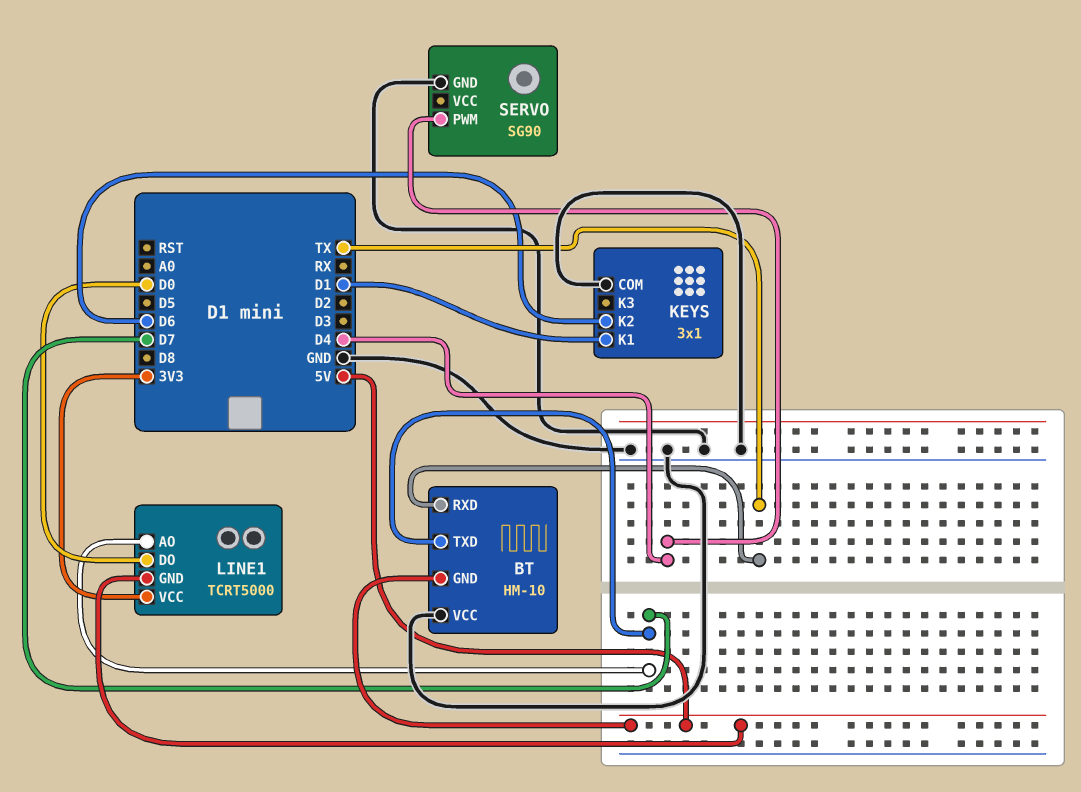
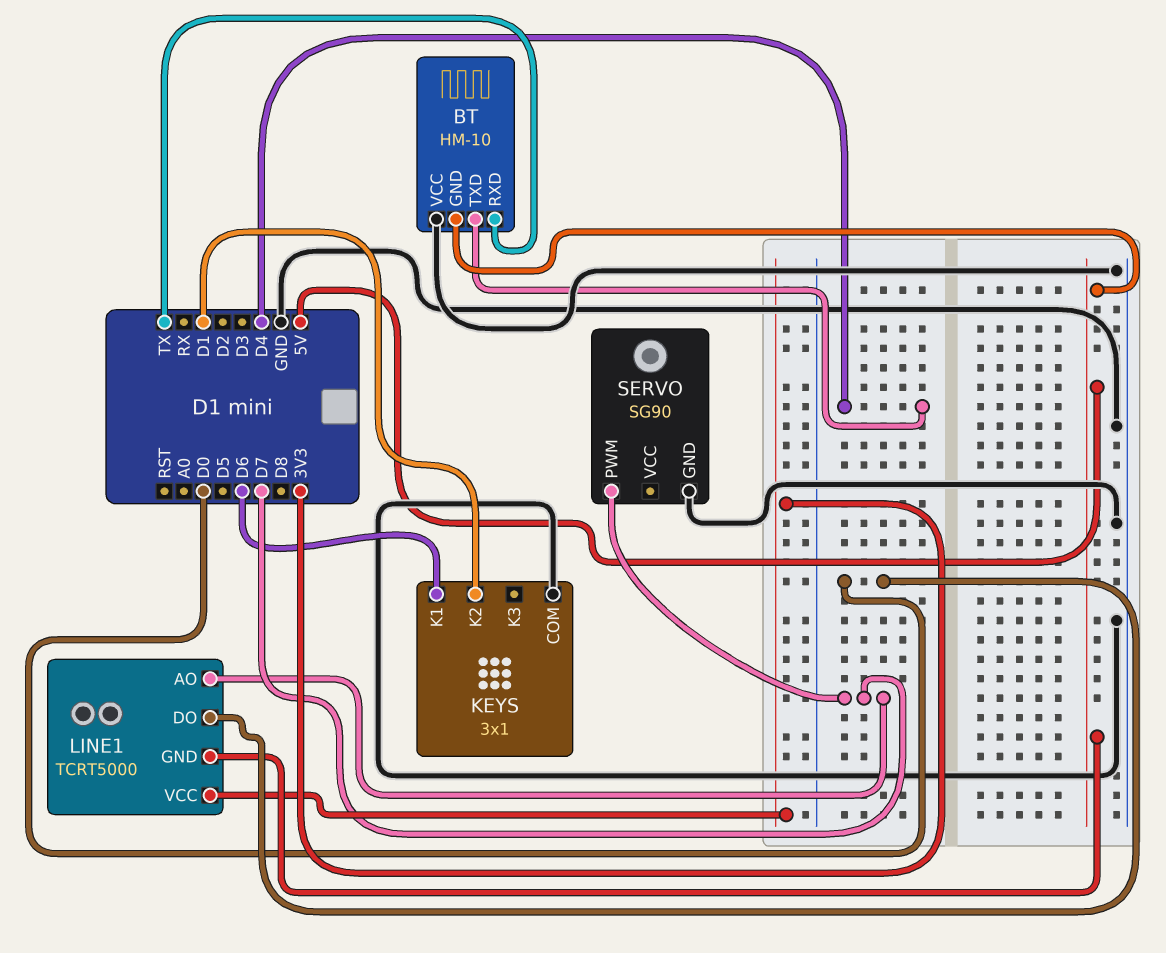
BT pin TXD: D7 -> D4
KEYS pin K1: D1 -> D6
KEYS pin K2: D6 -> D1
SERVO pin PWM: D4 -> D7

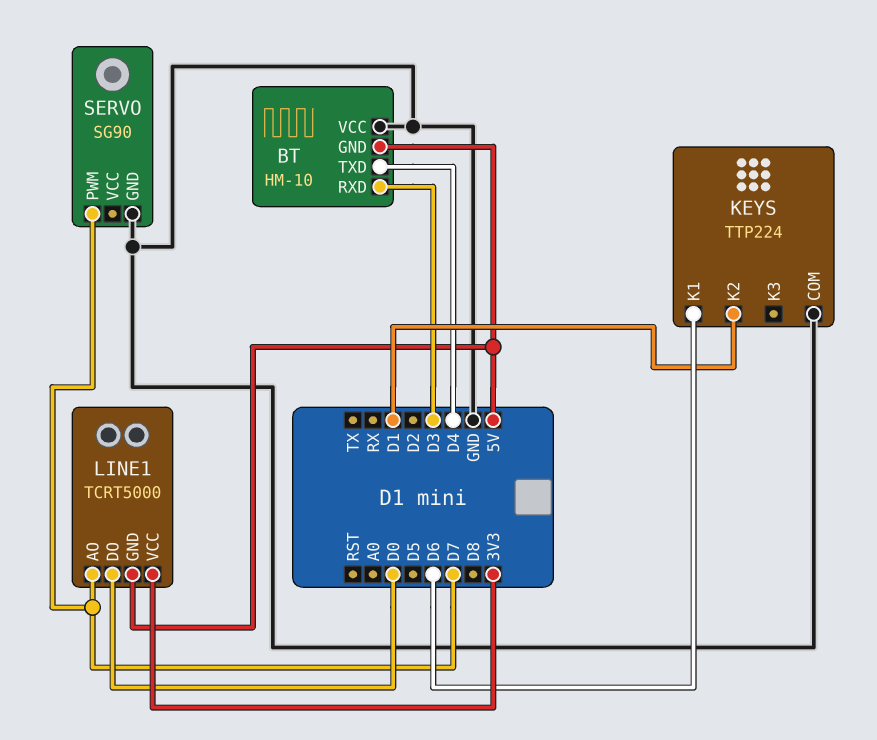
BT pin RXD: TX -> D3
KEYS: 3x1 -> TTP224

